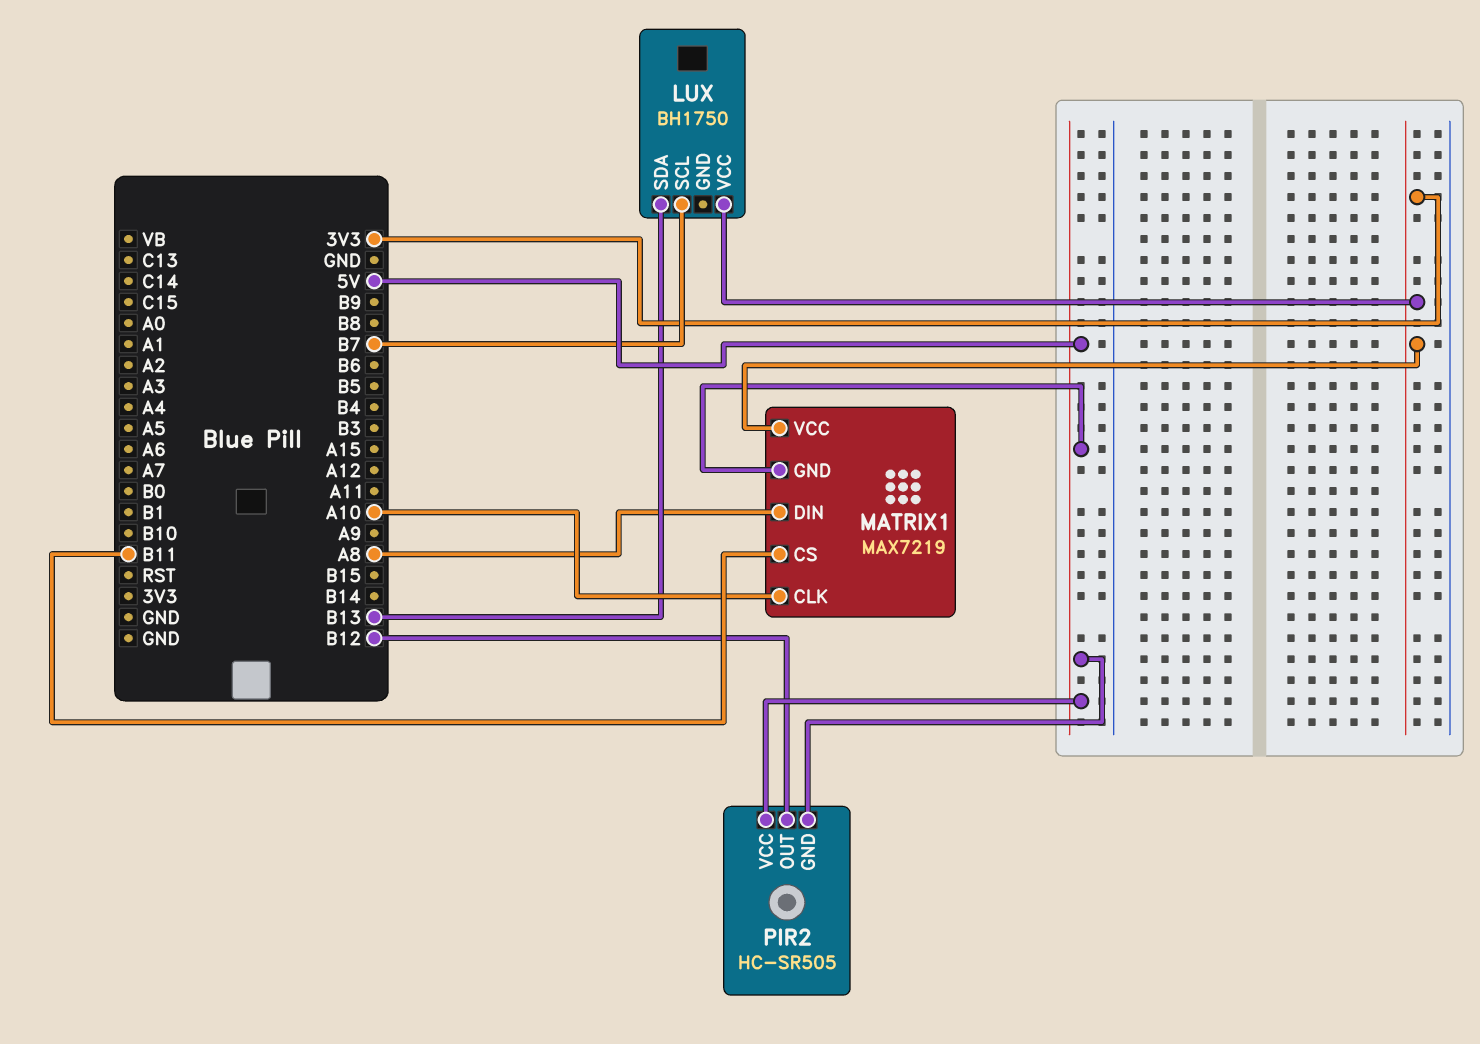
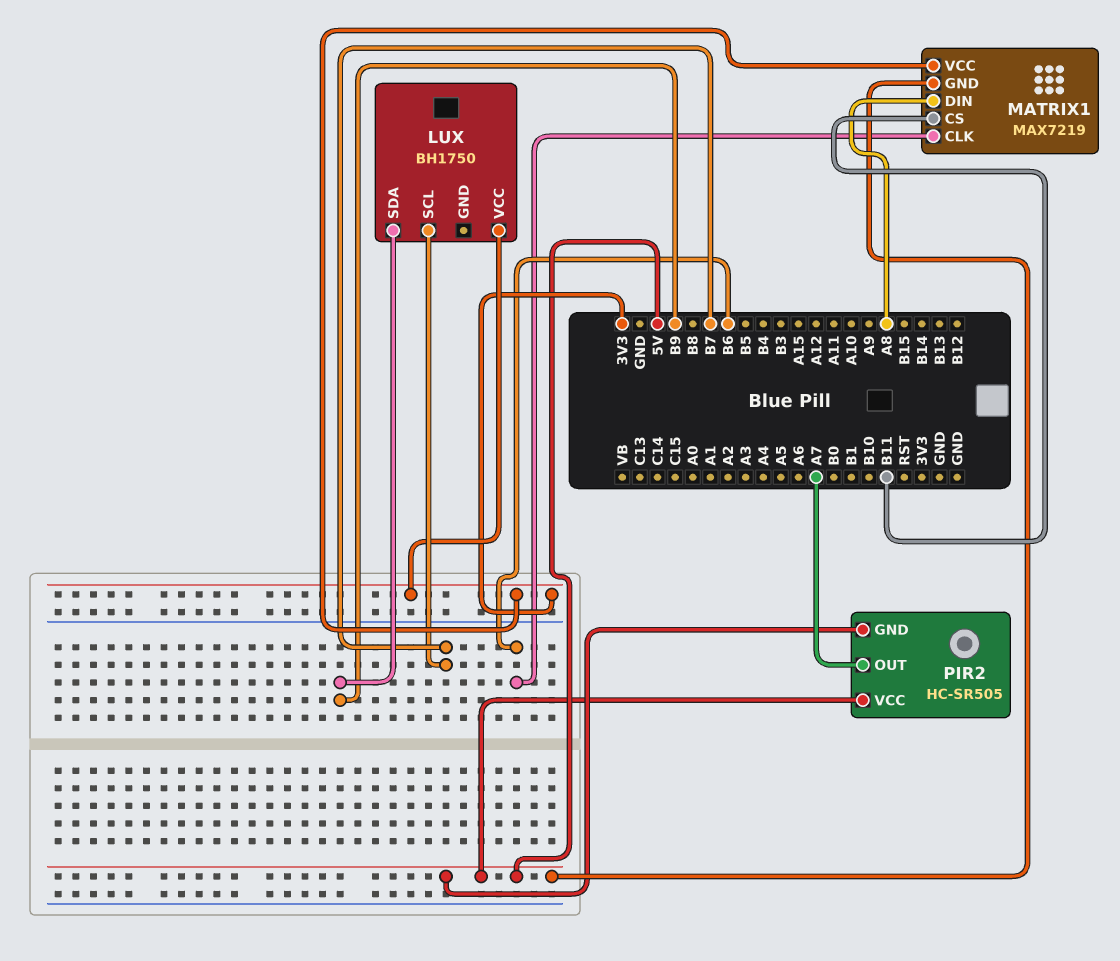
LUX pin SDA: B13 -> B9
MATRIX1 pin CLK: A10 -> B6
PIR2 pin OUT: B12 -> A7

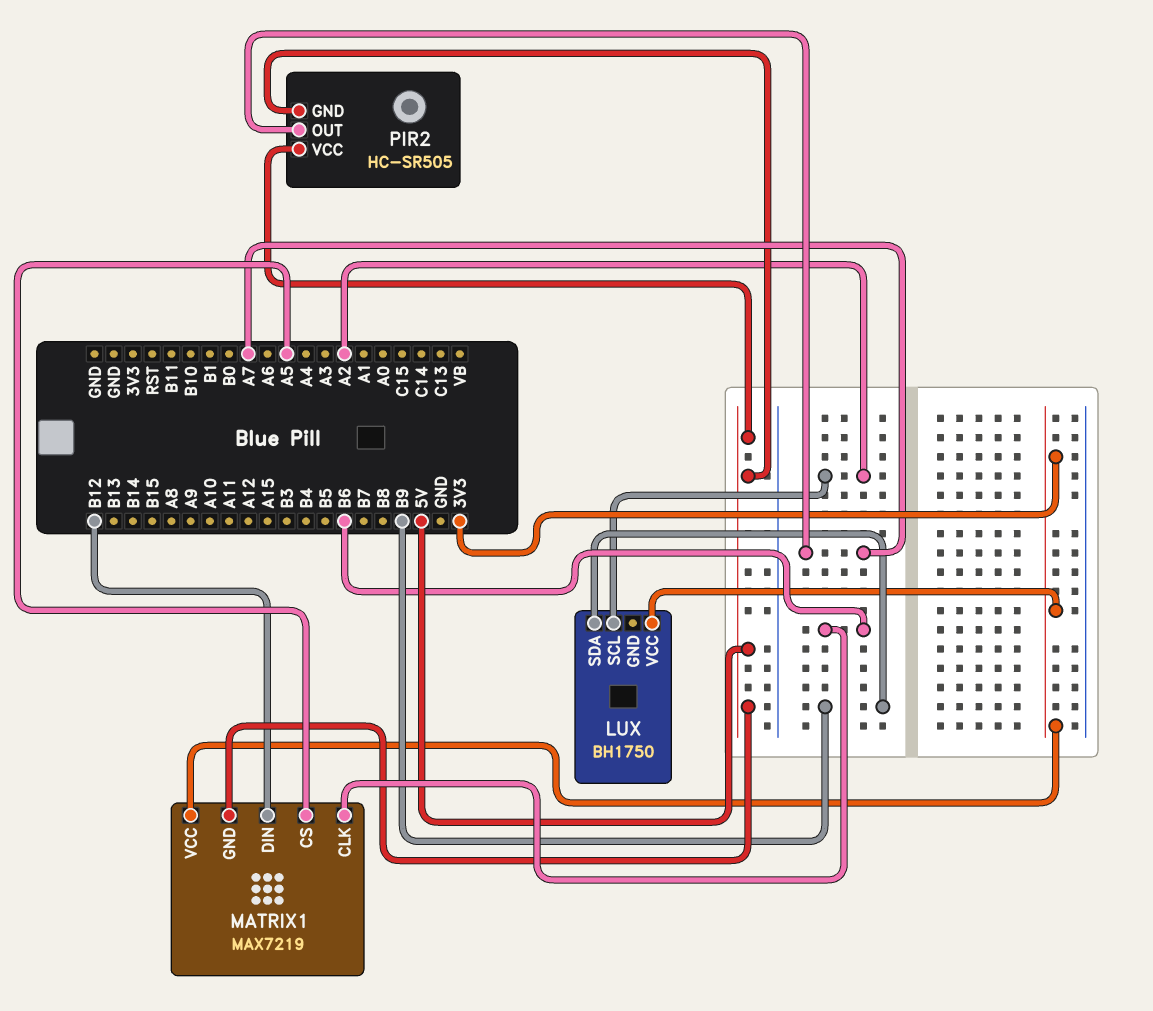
LUX pin SCL: B7 -> A2
MATRIX1 pin CS: B11 -> A5
MATRIX1 pin DIN: A8 -> B12

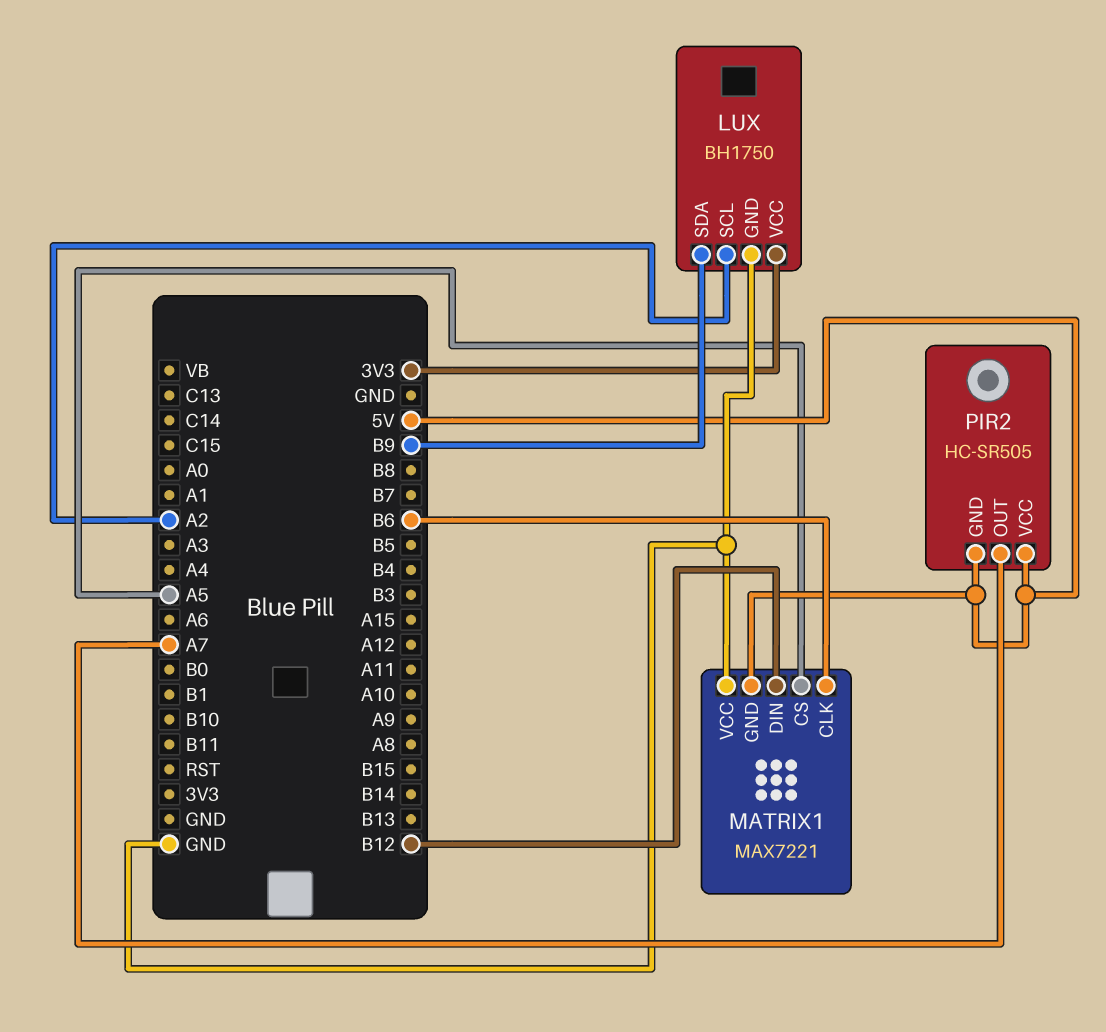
LUX pin GND: none -> GND
MATRIX1: MAX7219 -> MAX7221
MATRIX1 pin VCC: 3V3 -> GND

